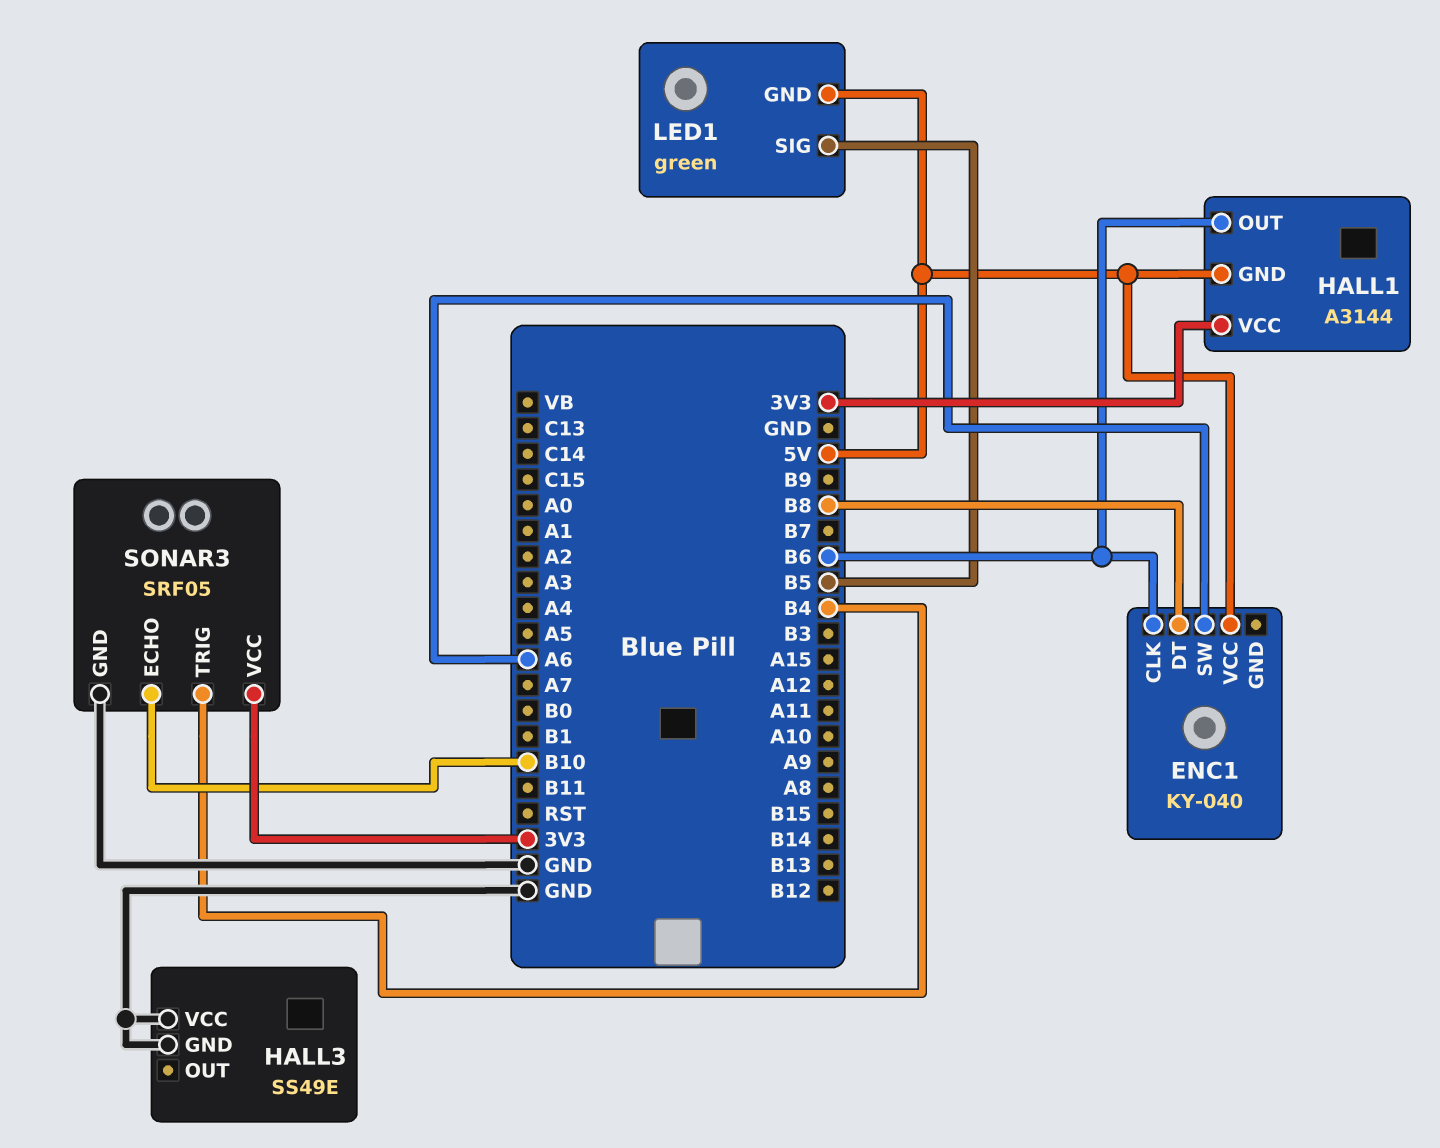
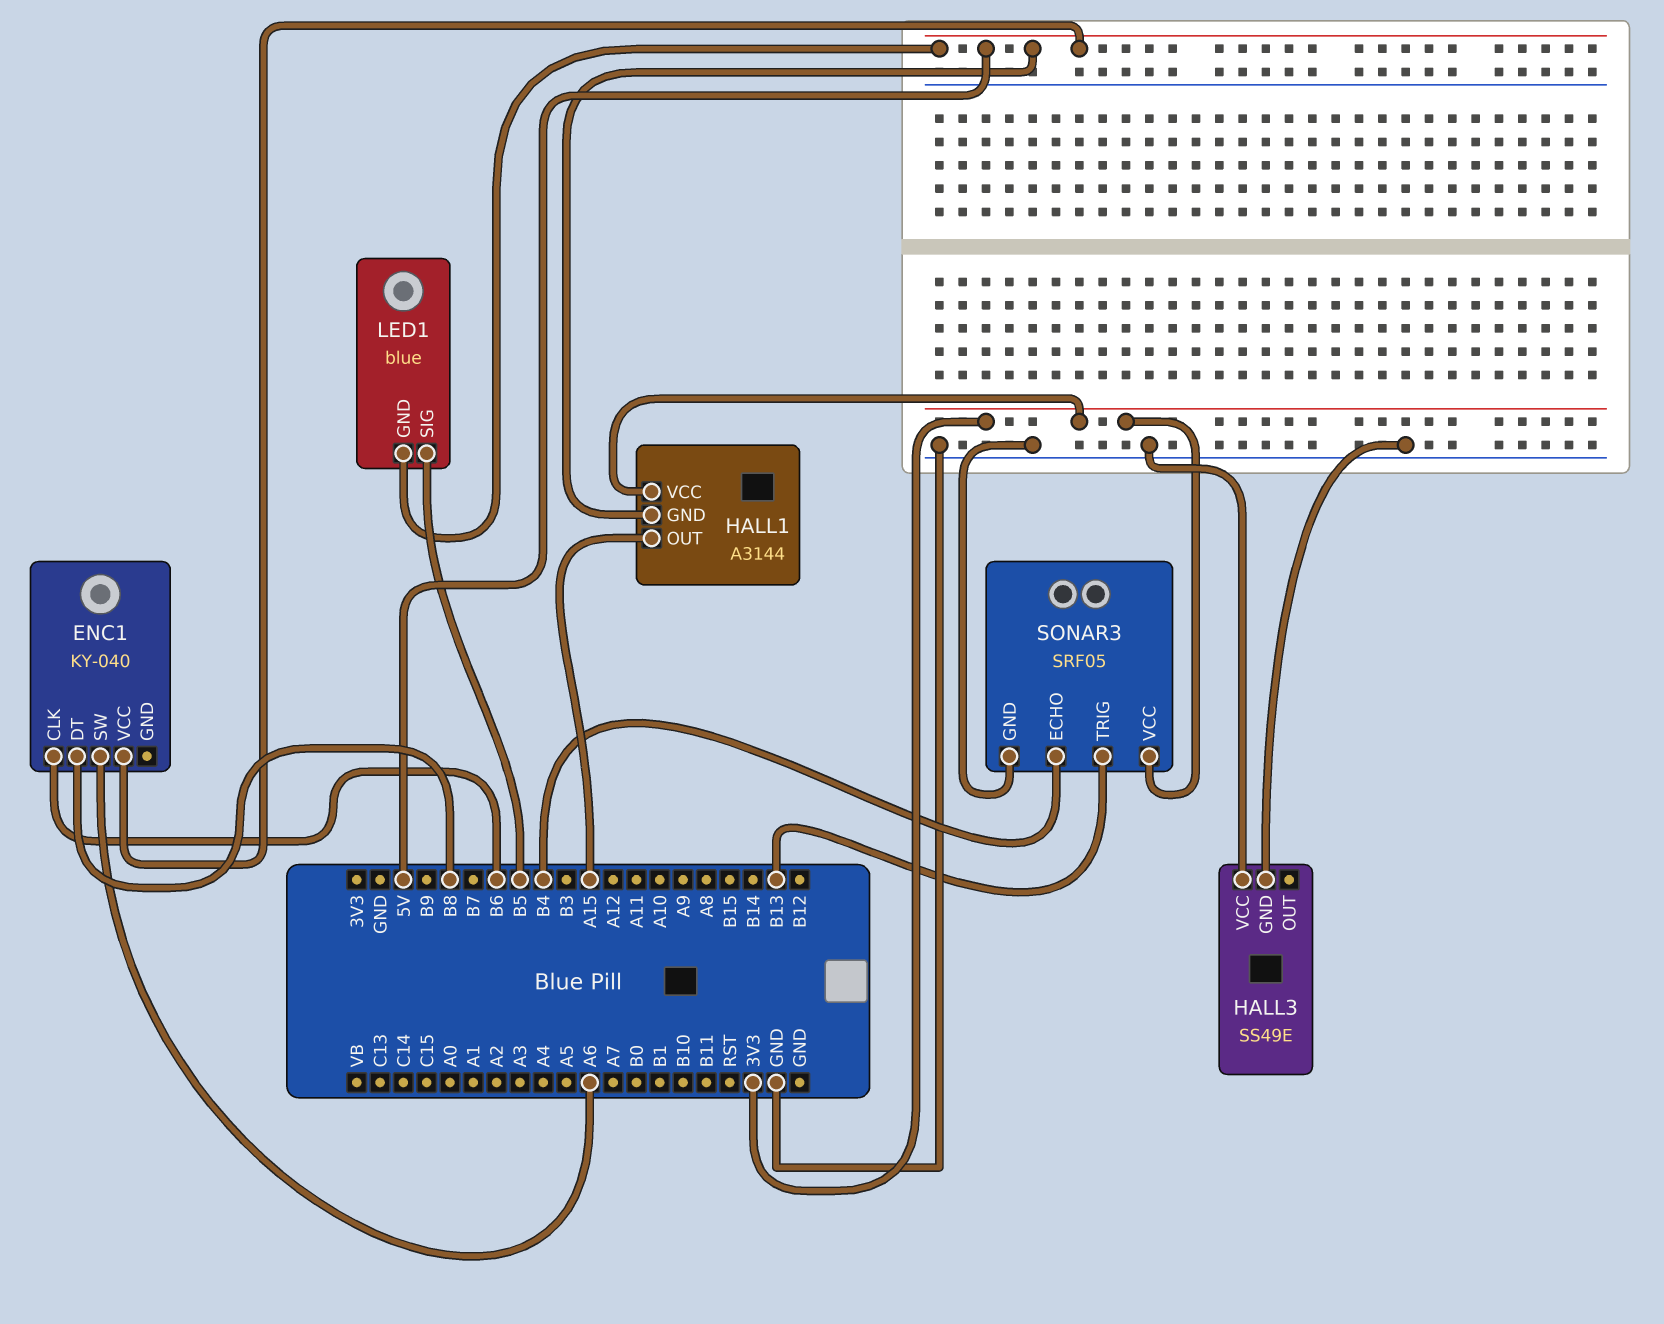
HALL1 pin OUT: B6 -> A15
LED1: green -> blue
SONAR3 pin ECHO: B10 -> B4
SONAR3 pin TRIG: B4 -> B13

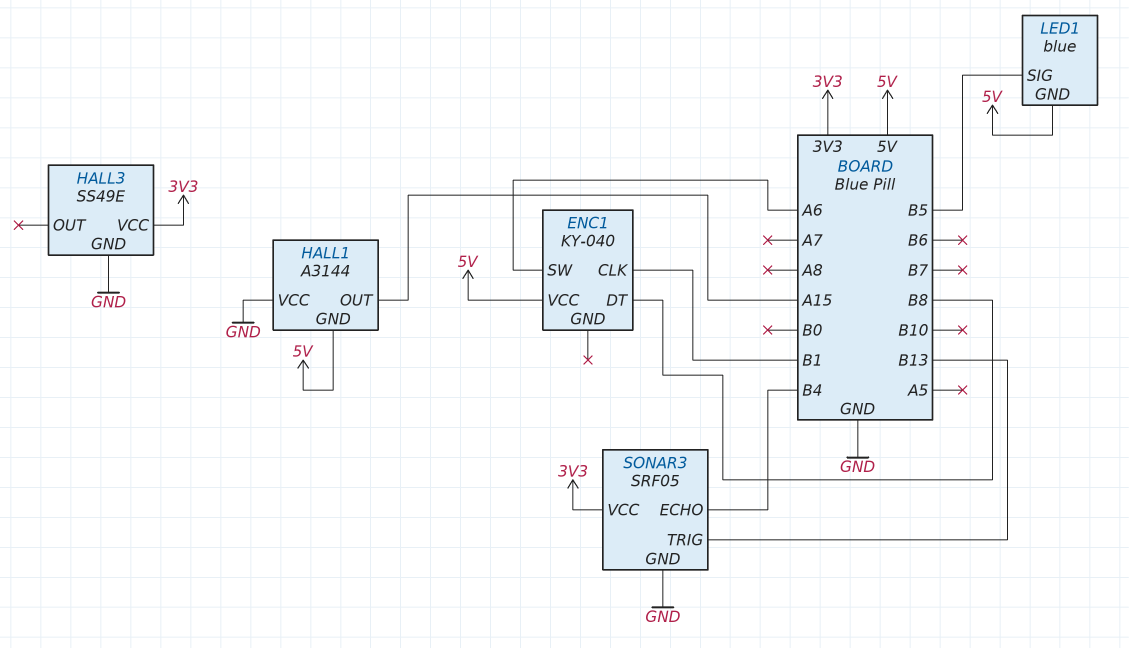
ENC1 pin CLK: B6 -> B1
HALL1 pin VCC: 3V3 -> GND
HALL3 pin VCC: GND -> 3V3

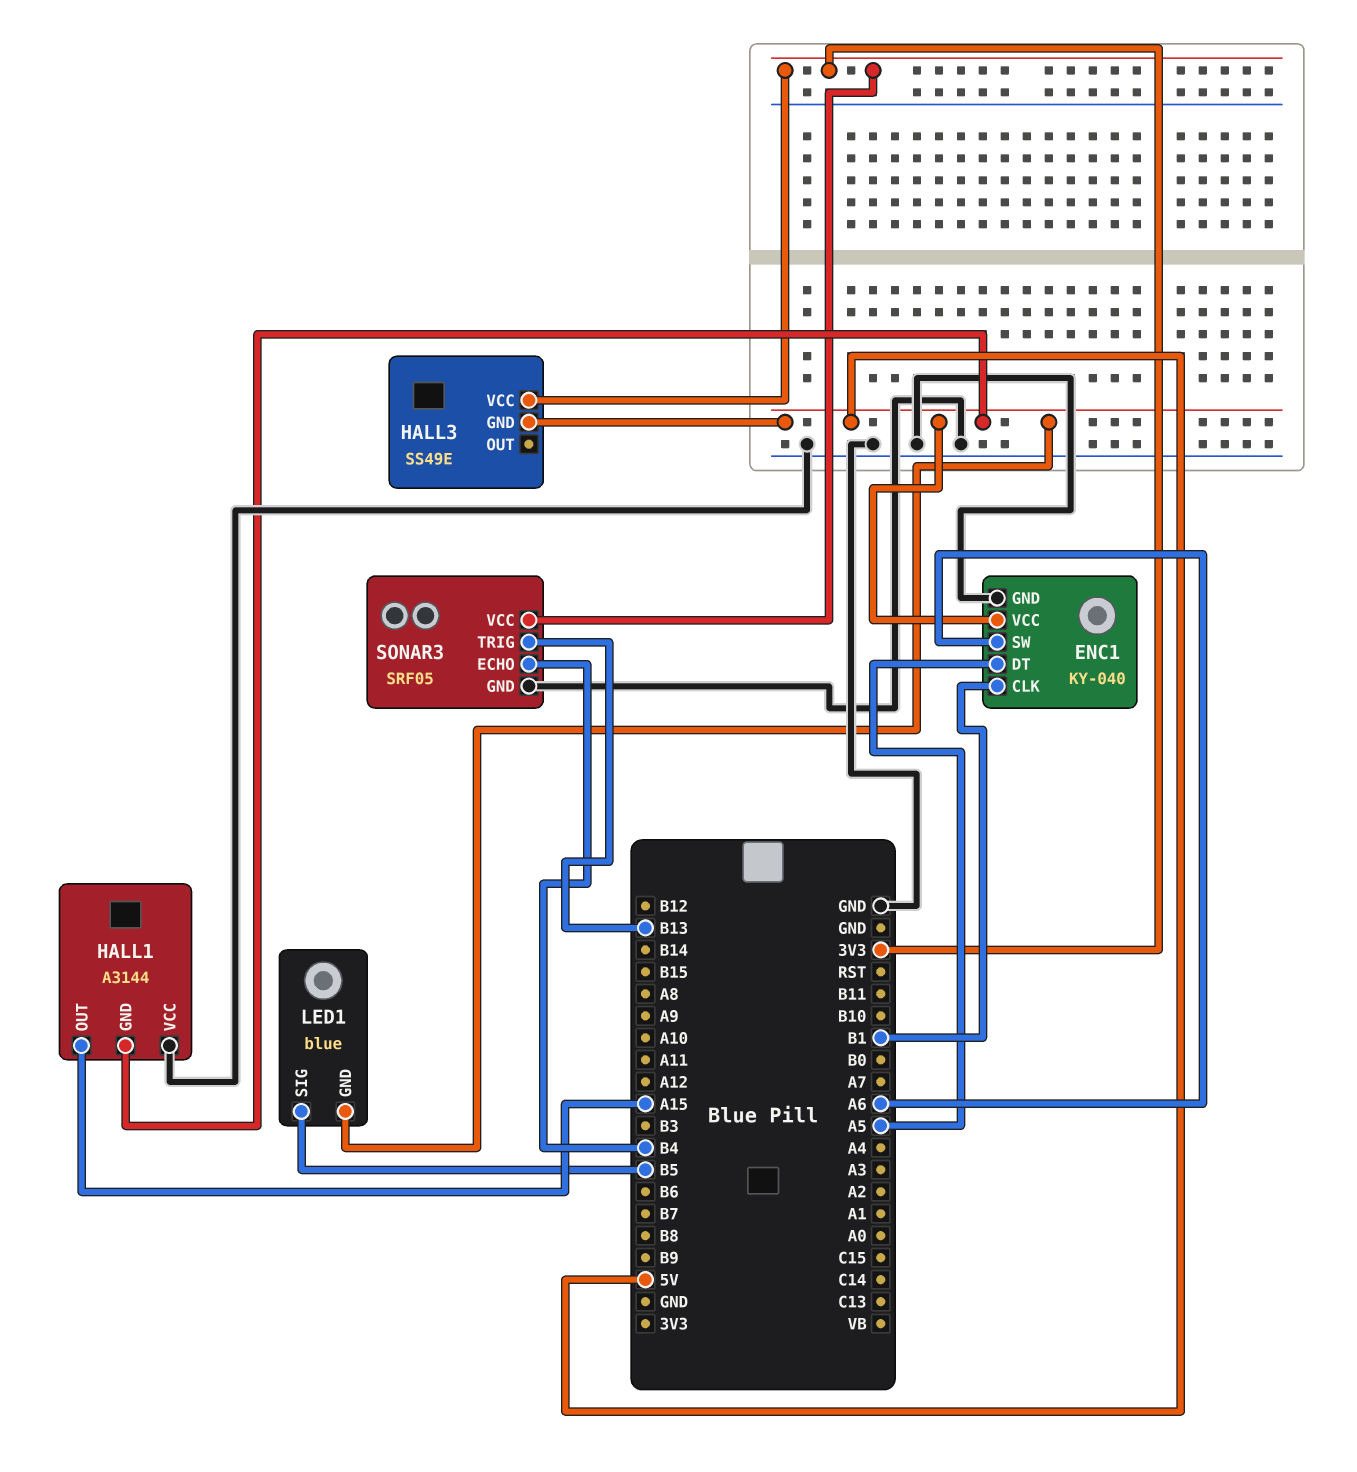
ENC1 pin DT: B8 -> A5
ENC1 pin GND: none -> GND
HALL3 pin GND: GND -> 5V

